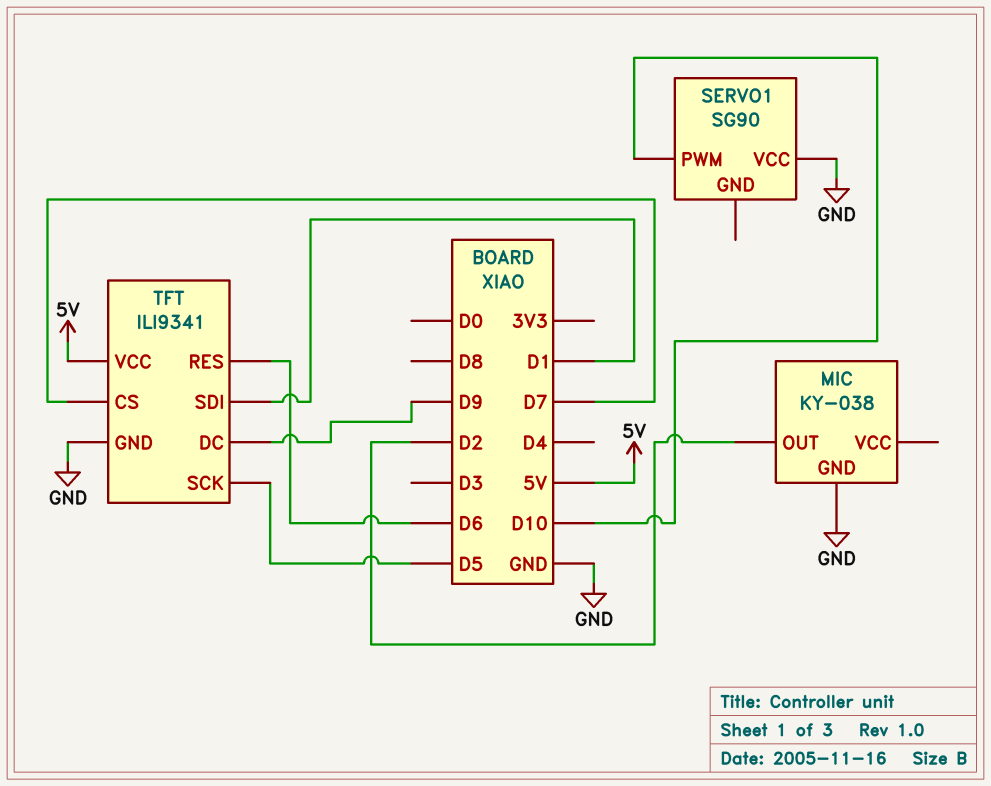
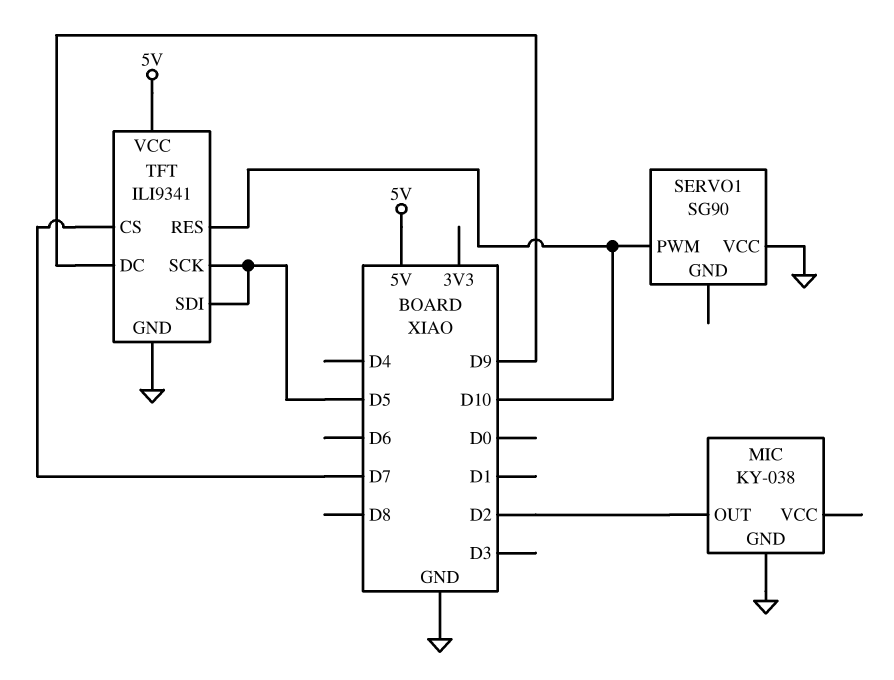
TFT pin RES: D6 -> D10
TFT pin SDI: D1 -> D5

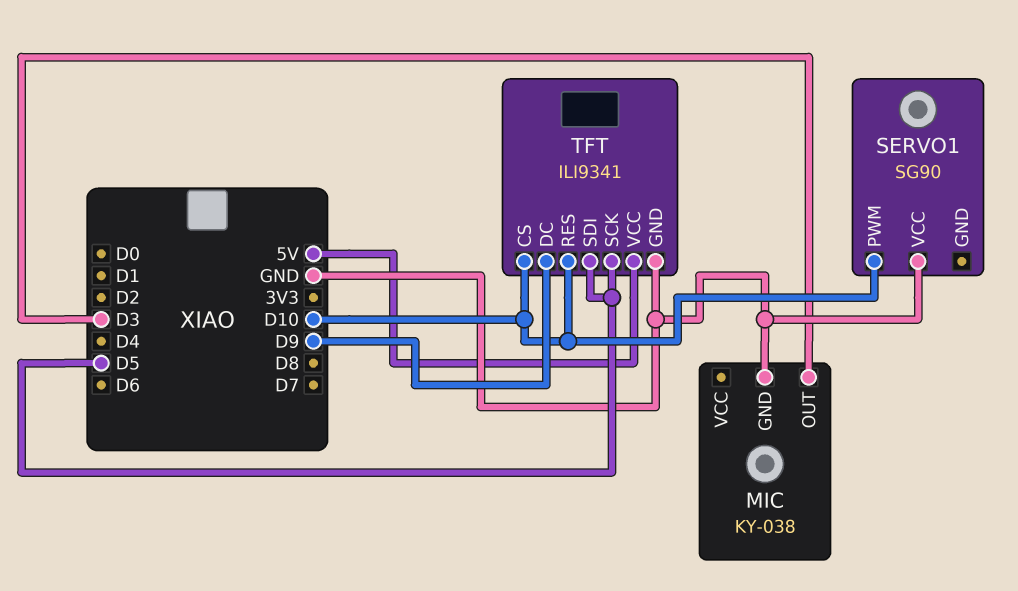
MIC pin OUT: D2 -> D3
TFT pin CS: D7 -> D10

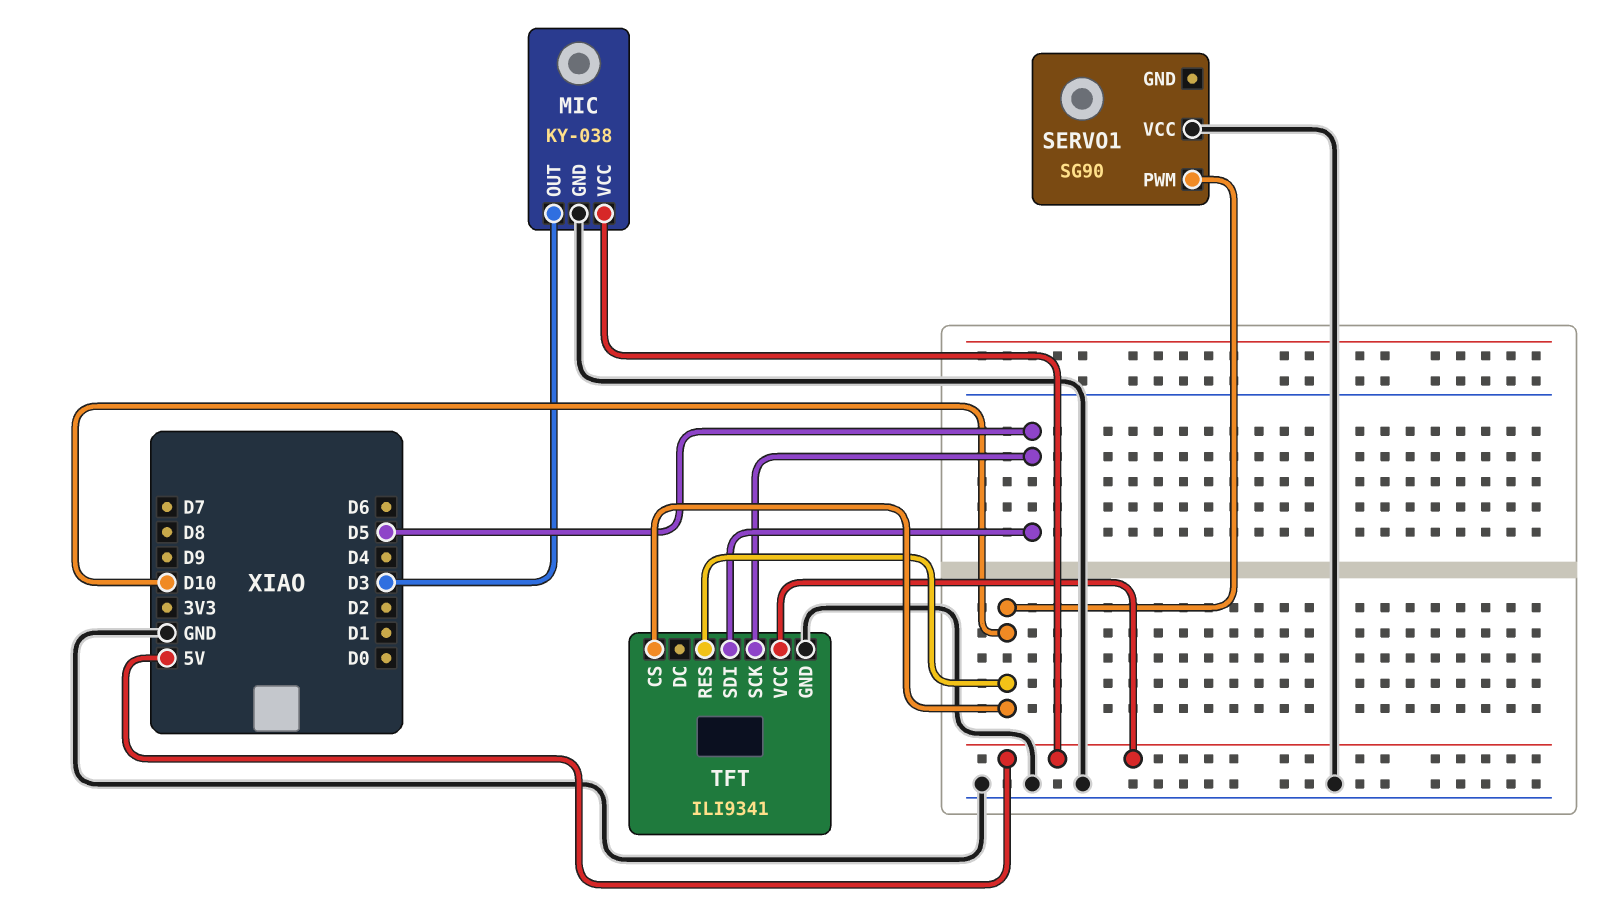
MIC pin VCC: none -> 5V
TFT pin DC: D9 -> none

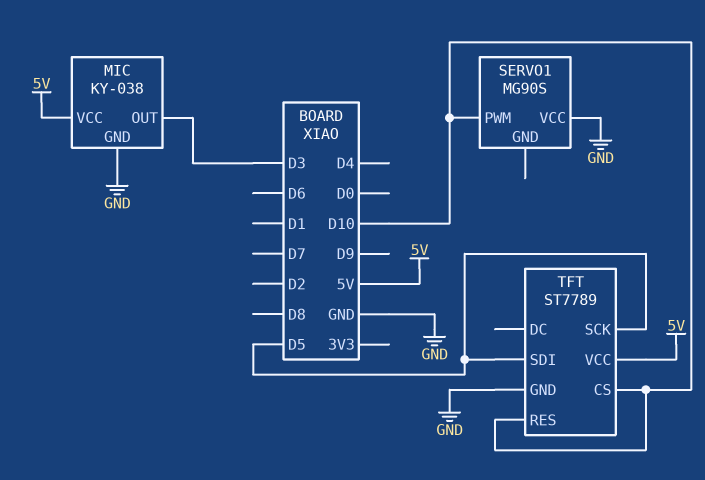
SERVO1: SG90 -> MG90S
TFT: ILI9341 -> ST7789

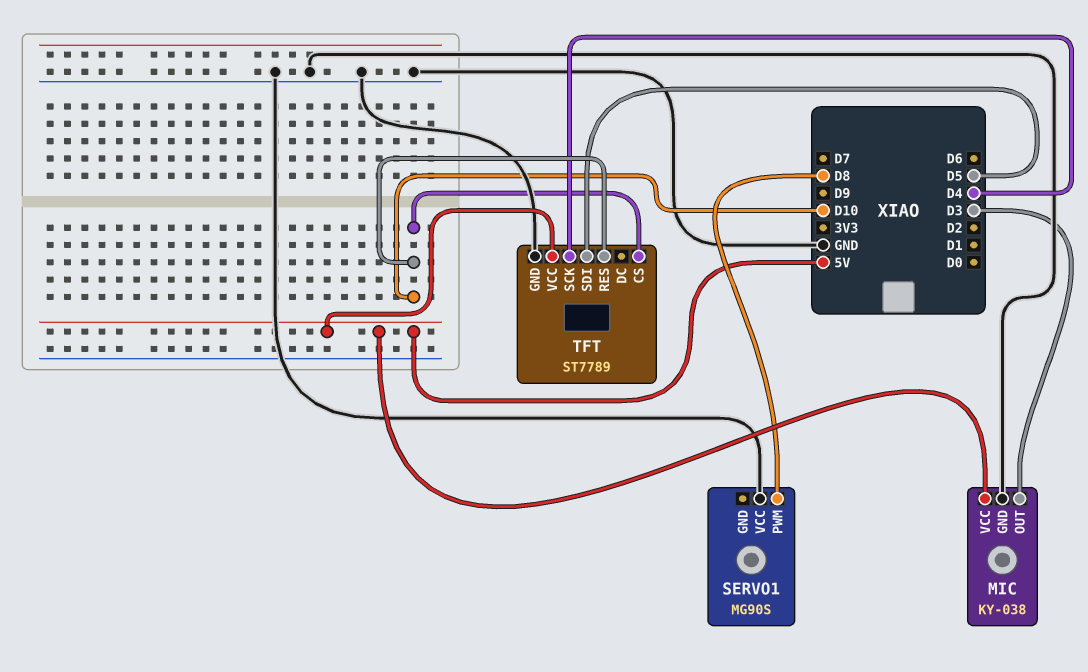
SERVO1 pin PWM: D10 -> D8
TFT pin SCK: D5 -> D4

